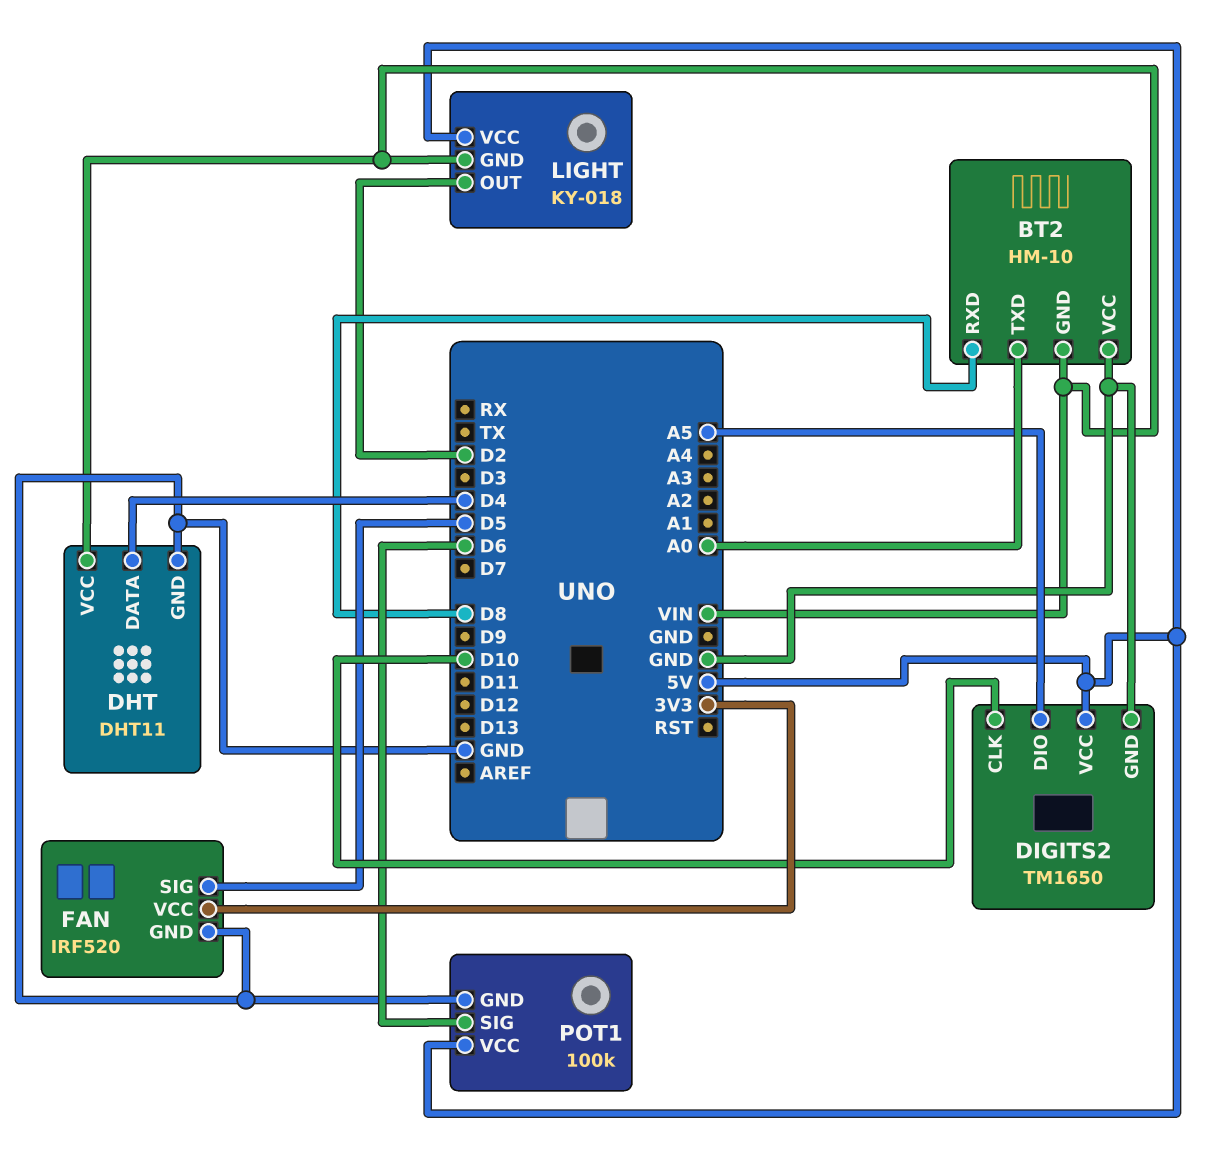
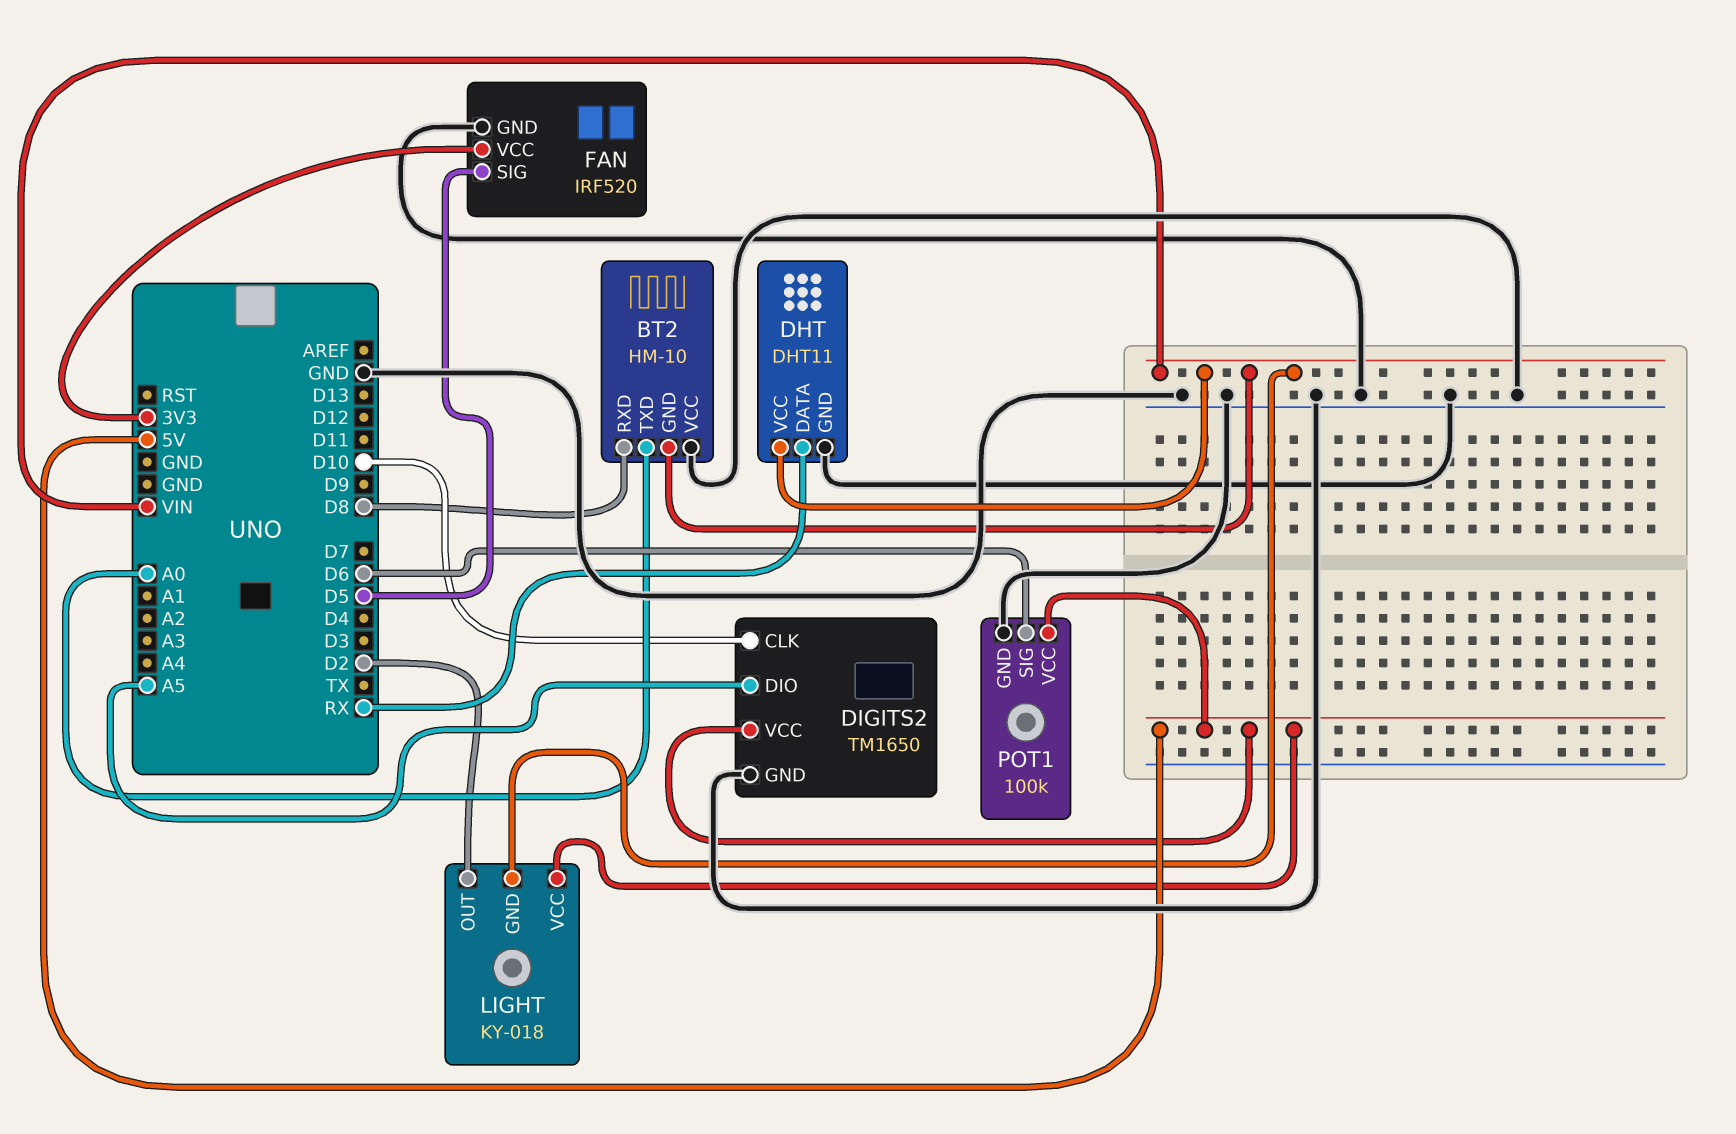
DHT pin DATA: D4 -> RX

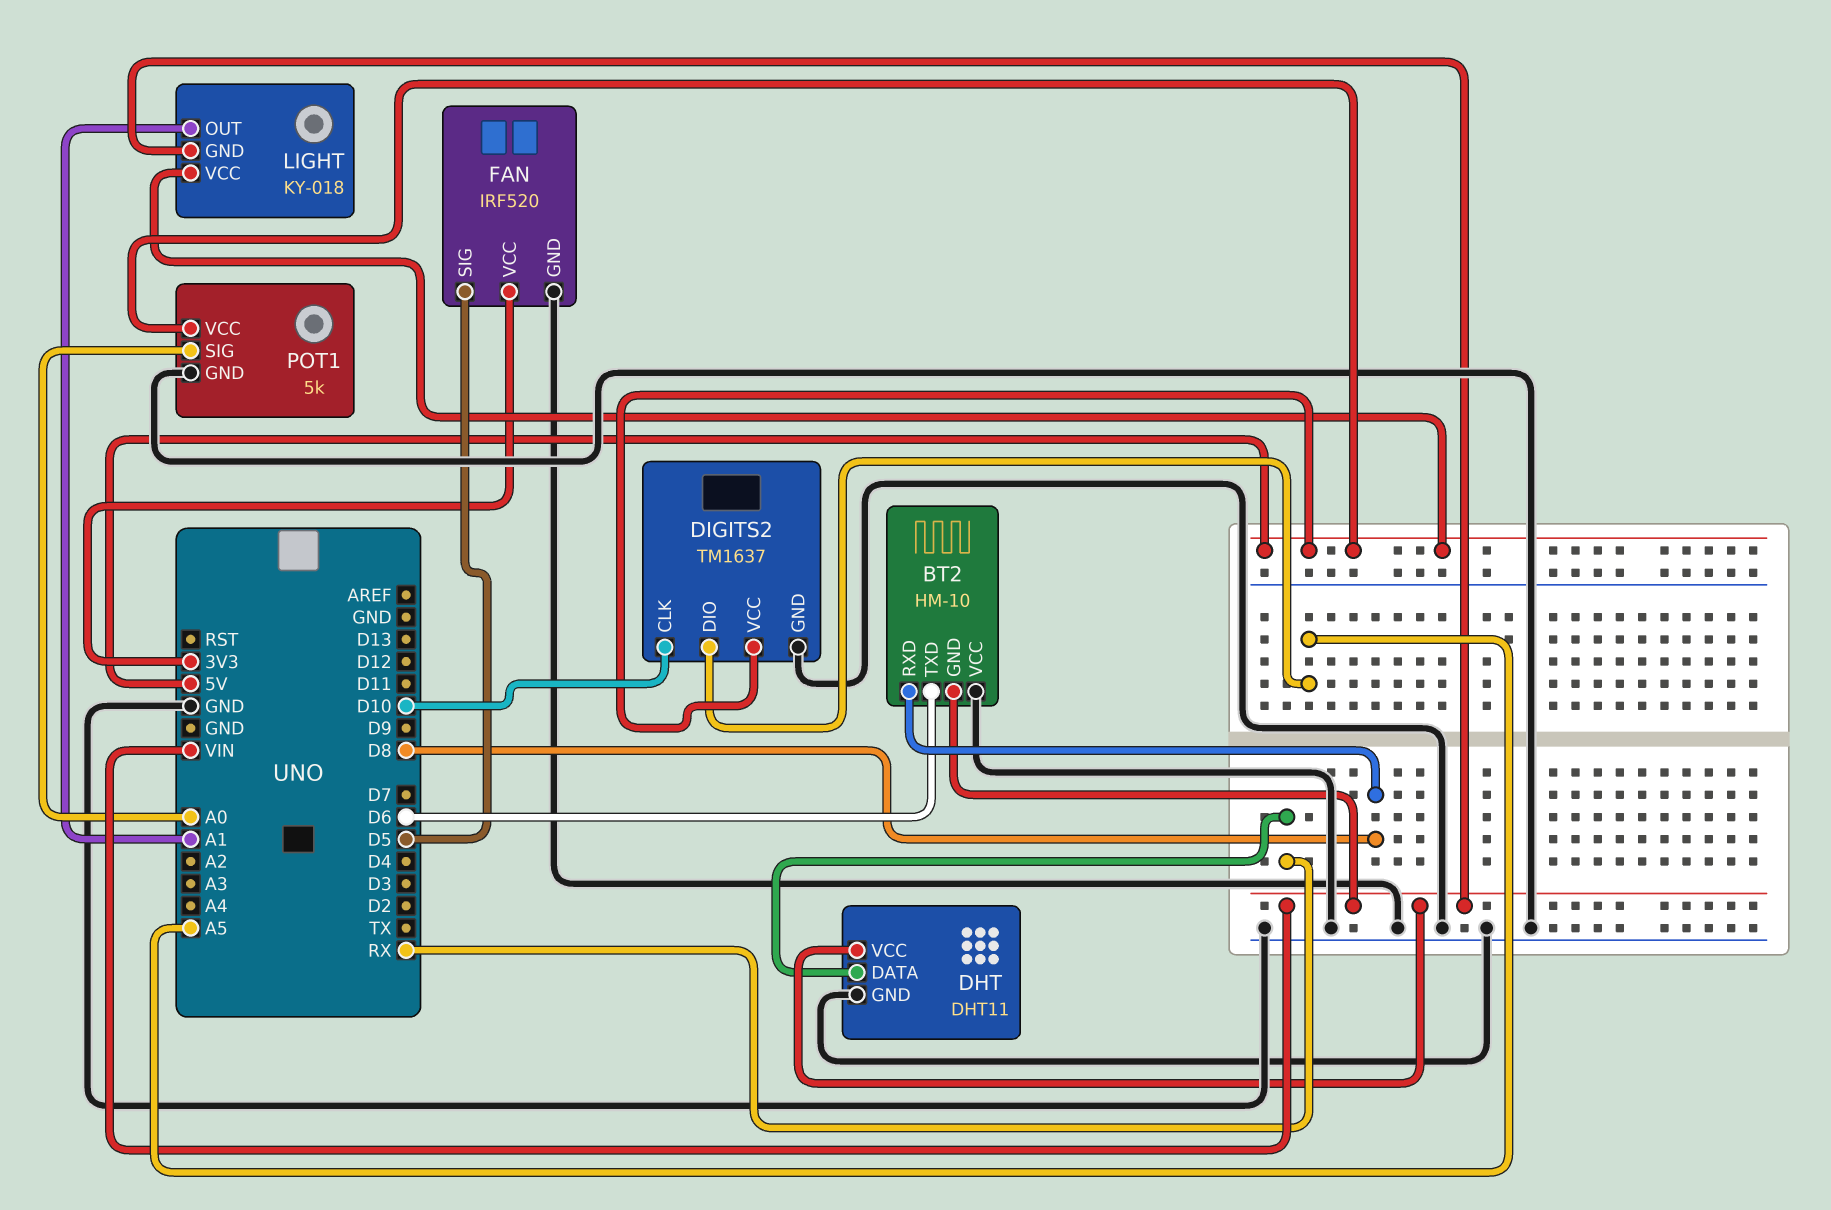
BT2 pin TXD: A0 -> D6
DIGITS2: TM1650 -> TM1637
LIGHT pin OUT: D2 -> A1
POT1: 100k -> 5k
POT1 pin SIG: D6 -> A0

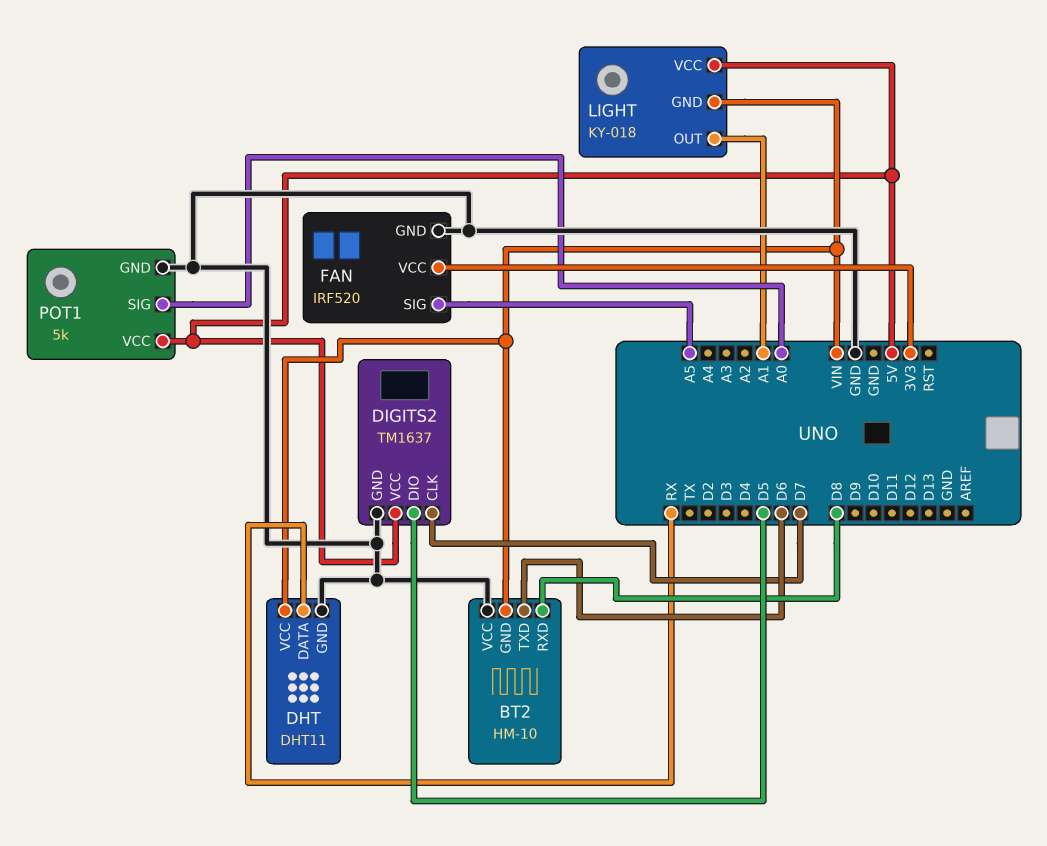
DIGITS2 pin CLK: D10 -> D7
DIGITS2 pin DIO: A5 -> D5
FAN pin SIG: D5 -> A5

